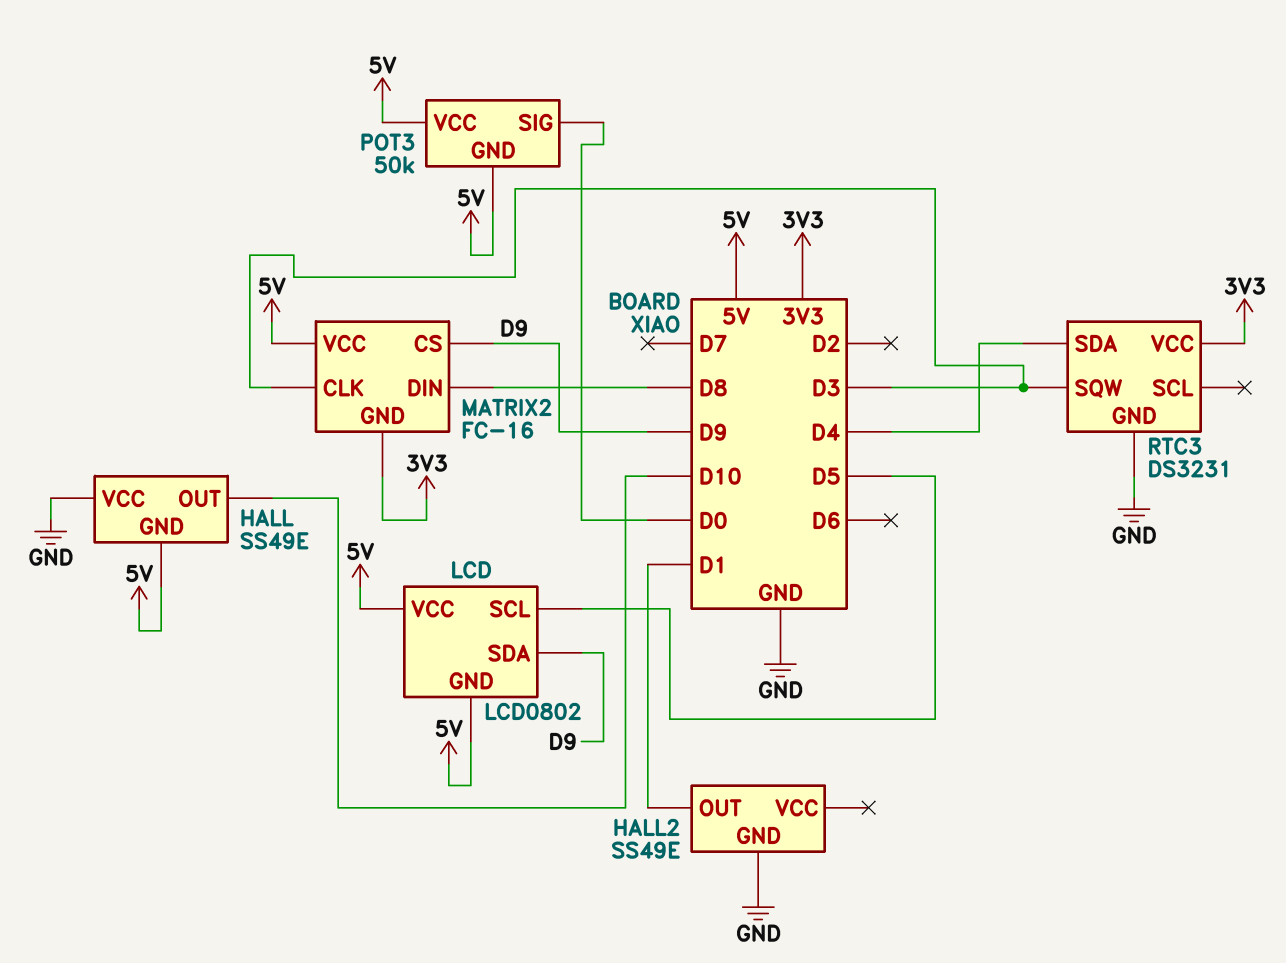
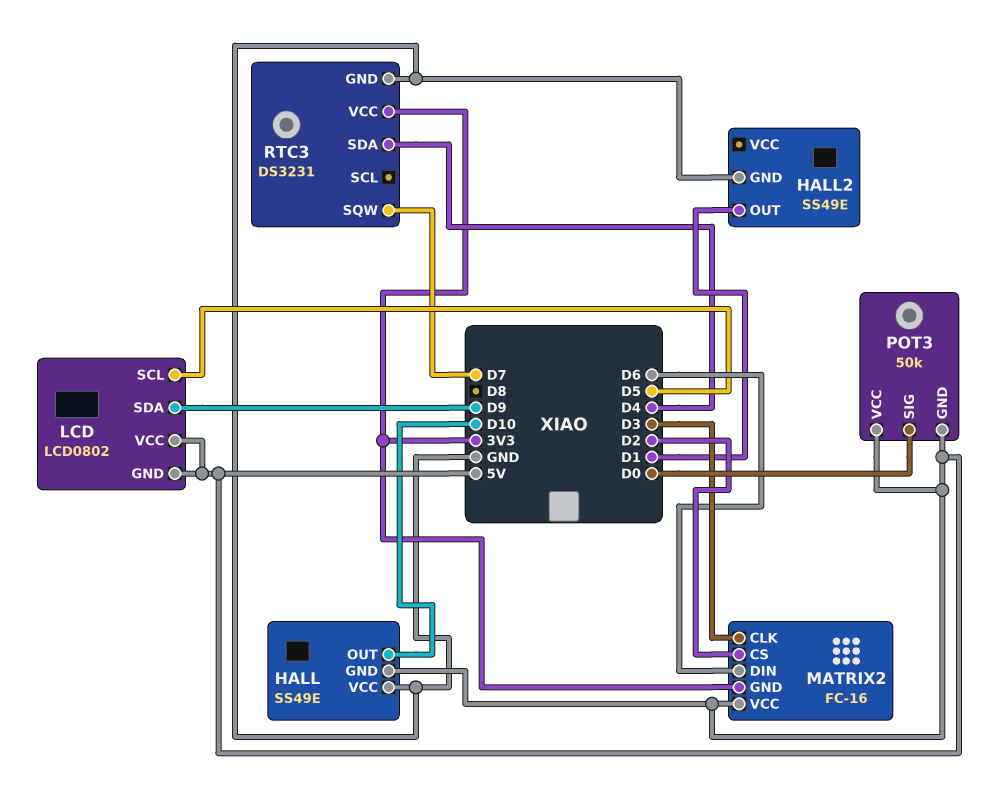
MATRIX2 pin CS: D9 -> D2
MATRIX2 pin DIN: D8 -> D6
RTC3 pin SQW: D3 -> D7

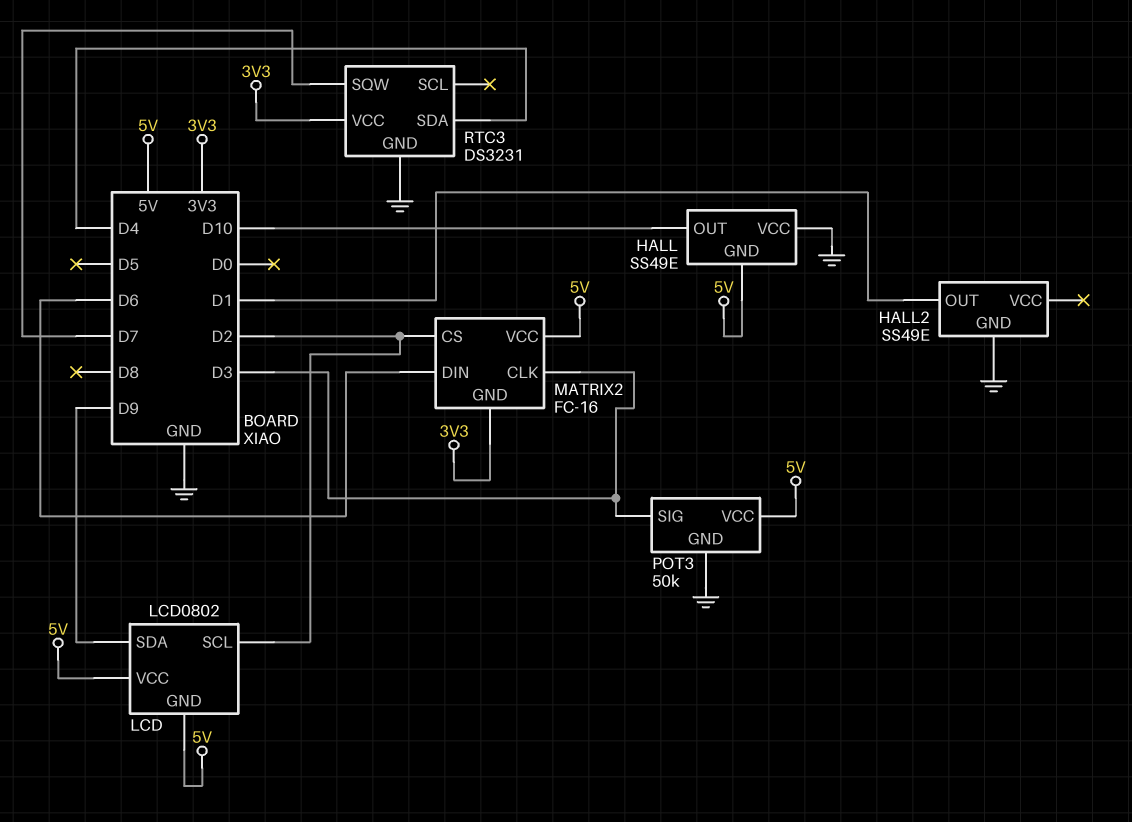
LCD pin SCL: D5 -> D2
POT3 pin GND: 5V -> GND
POT3 pin SIG: D0 -> D3

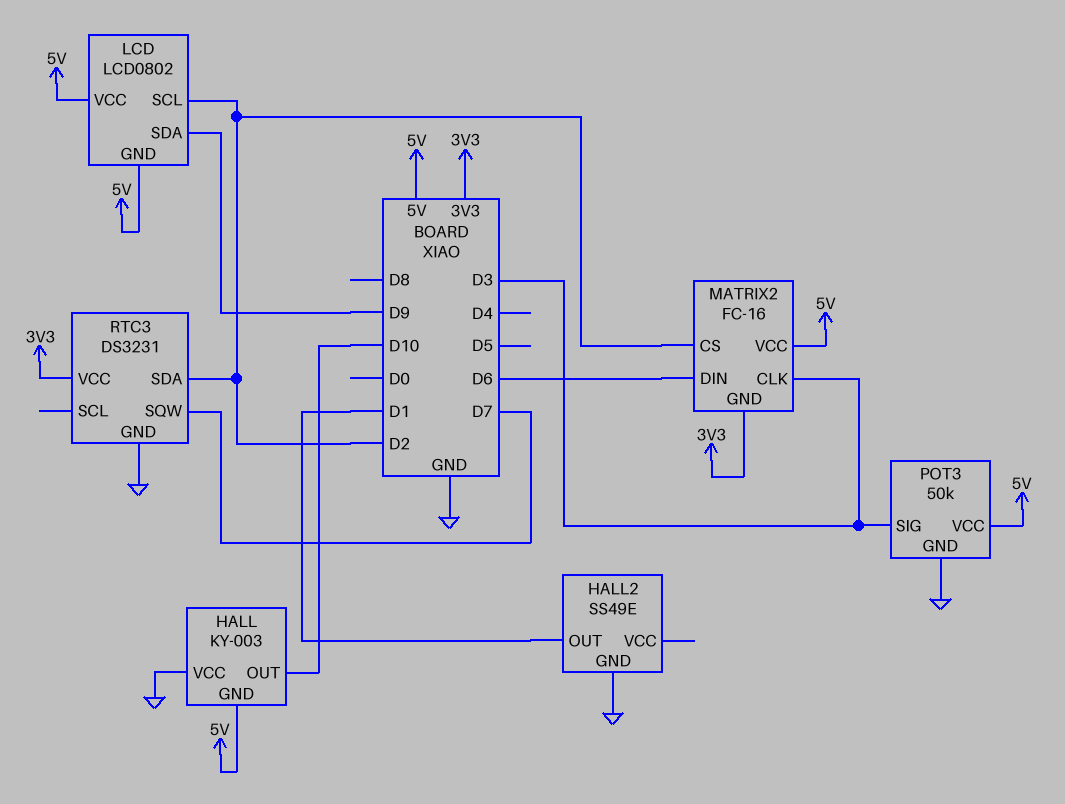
HALL: SS49E -> KY-003
RTC3 pin SDA: D4 -> D2

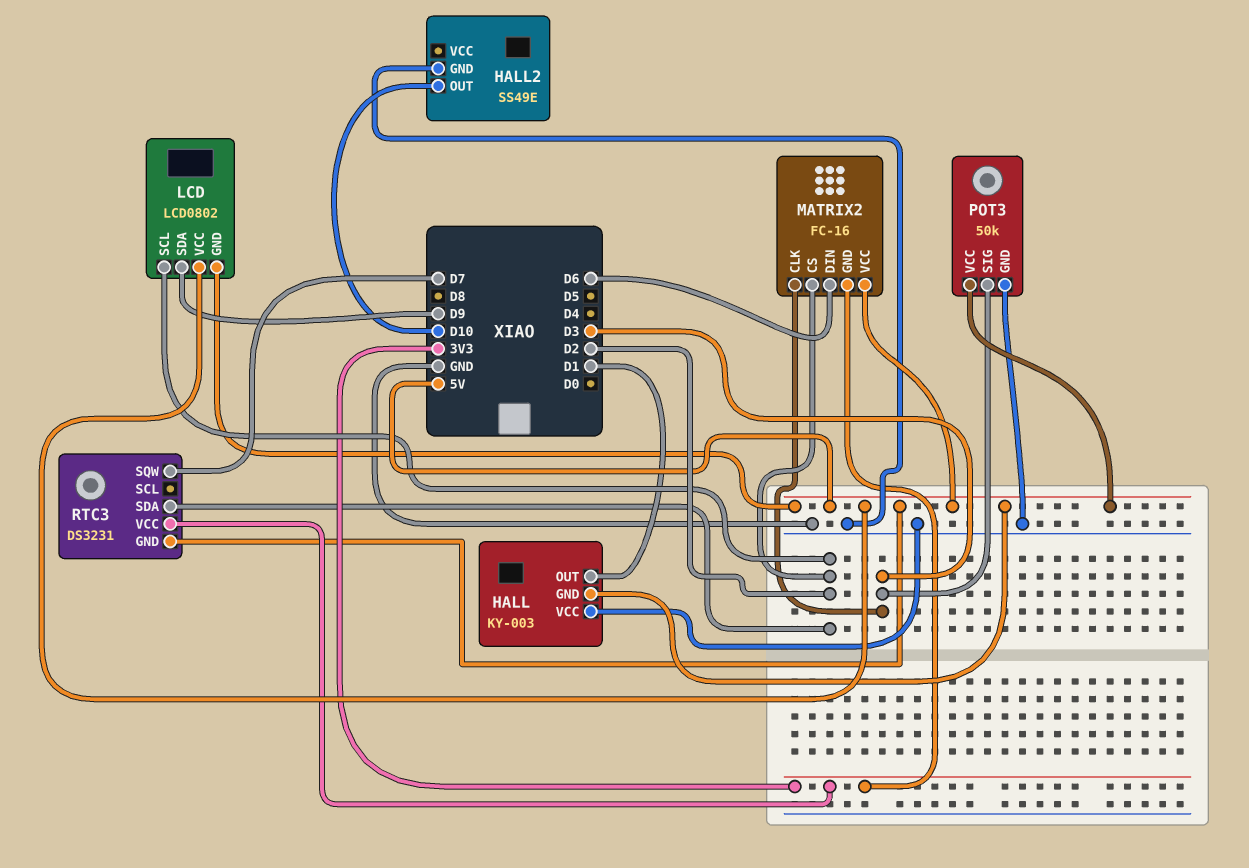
HALL pin OUT: D10 -> D1
HALL2 pin OUT: D1 -> D10
RTC3 pin GND: GND -> 5V

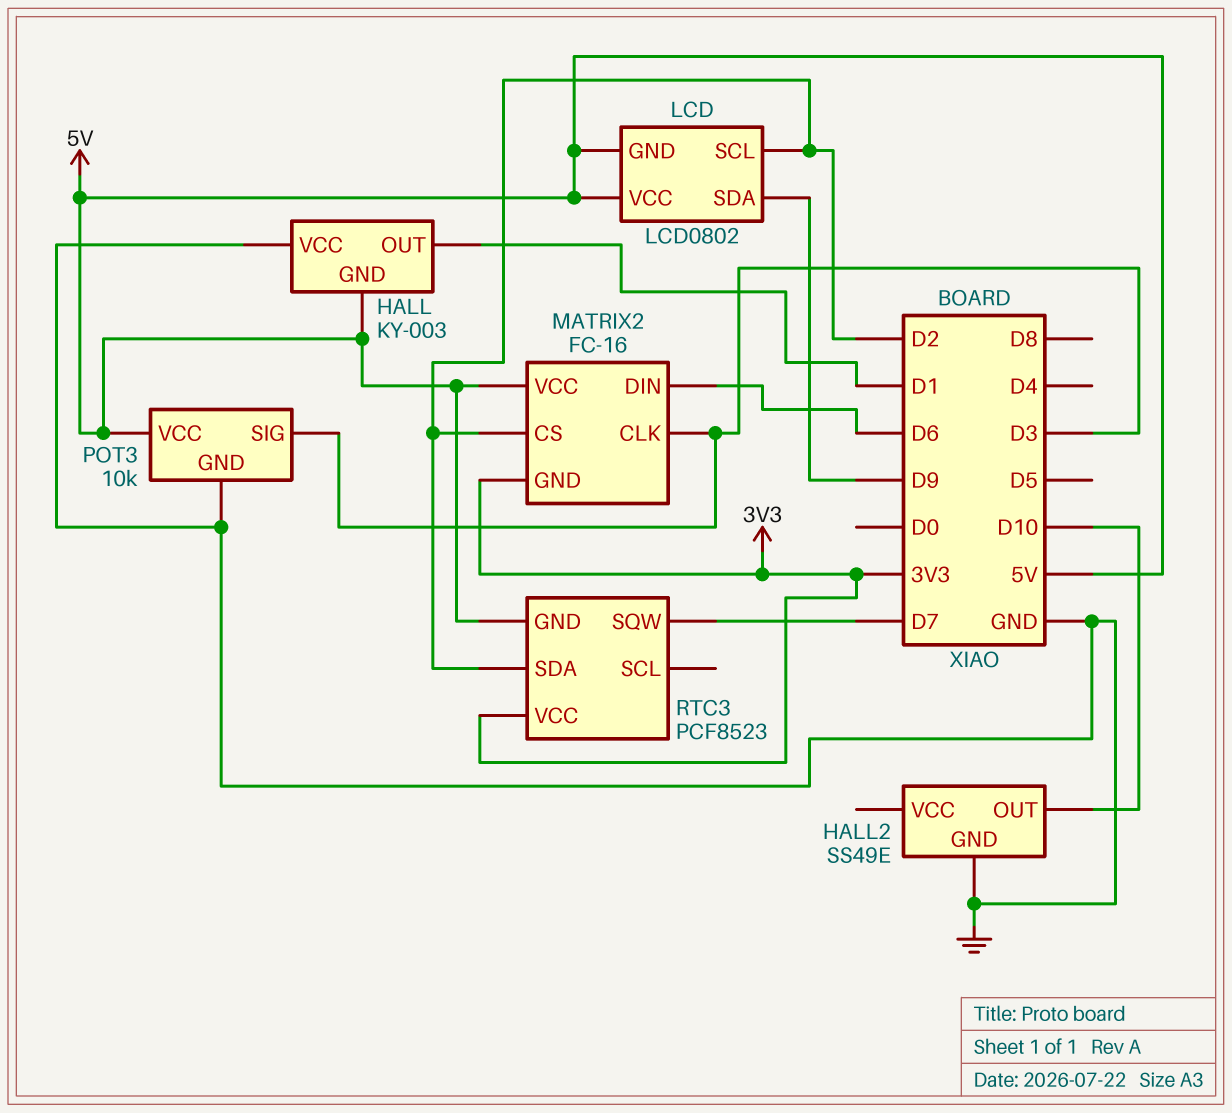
POT3: 50k -> 10k
RTC3: DS3231 -> PCF8523

